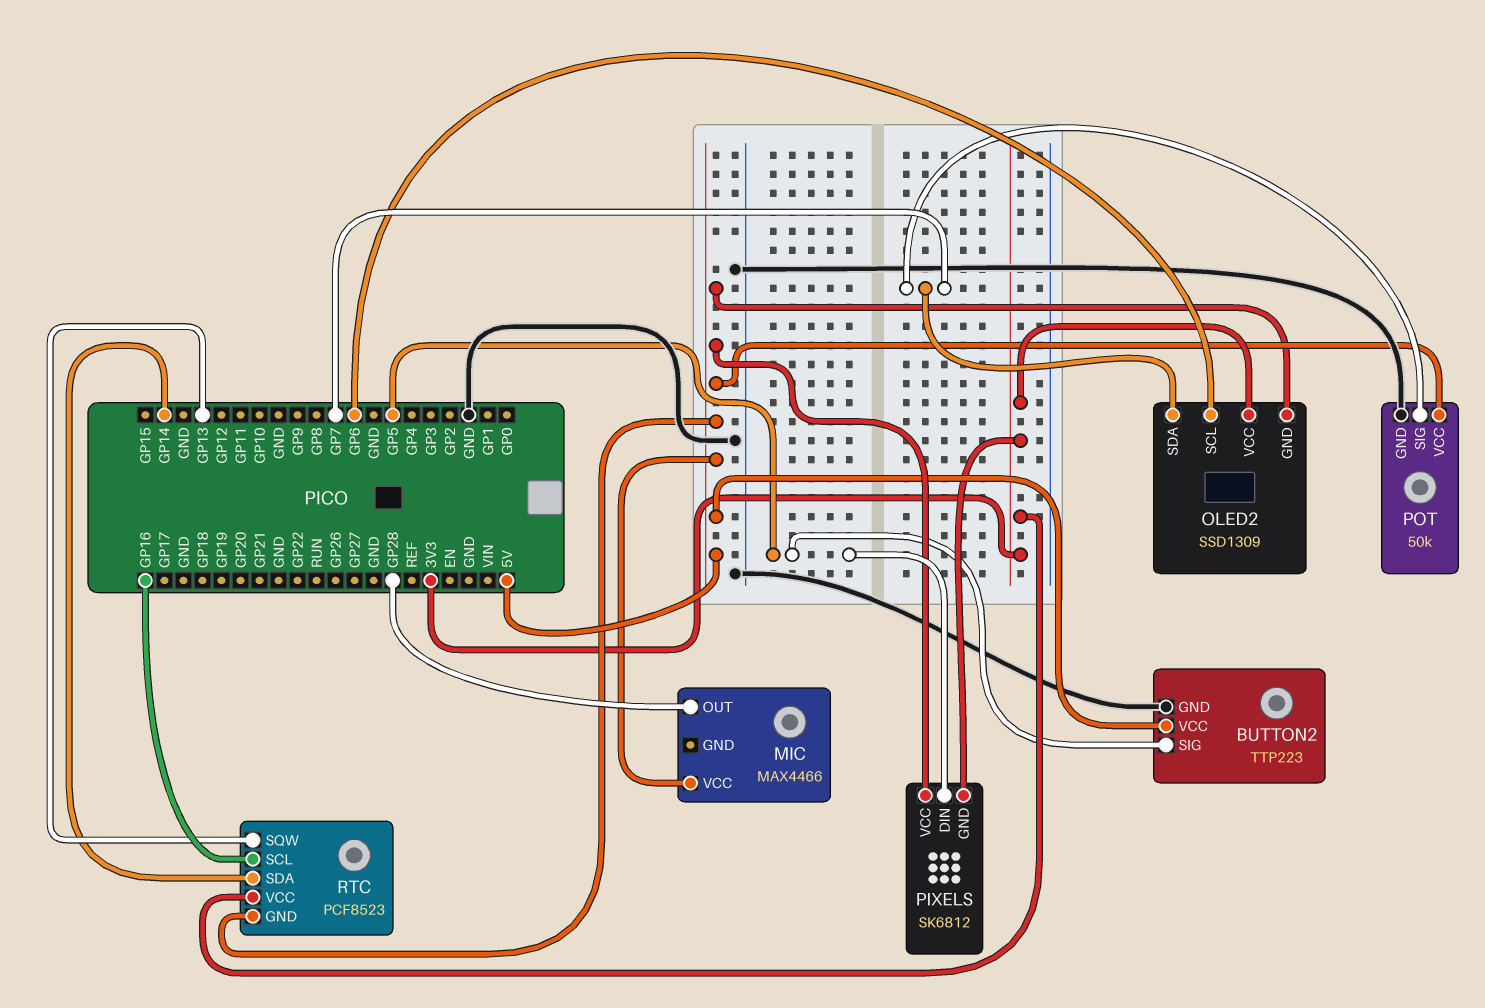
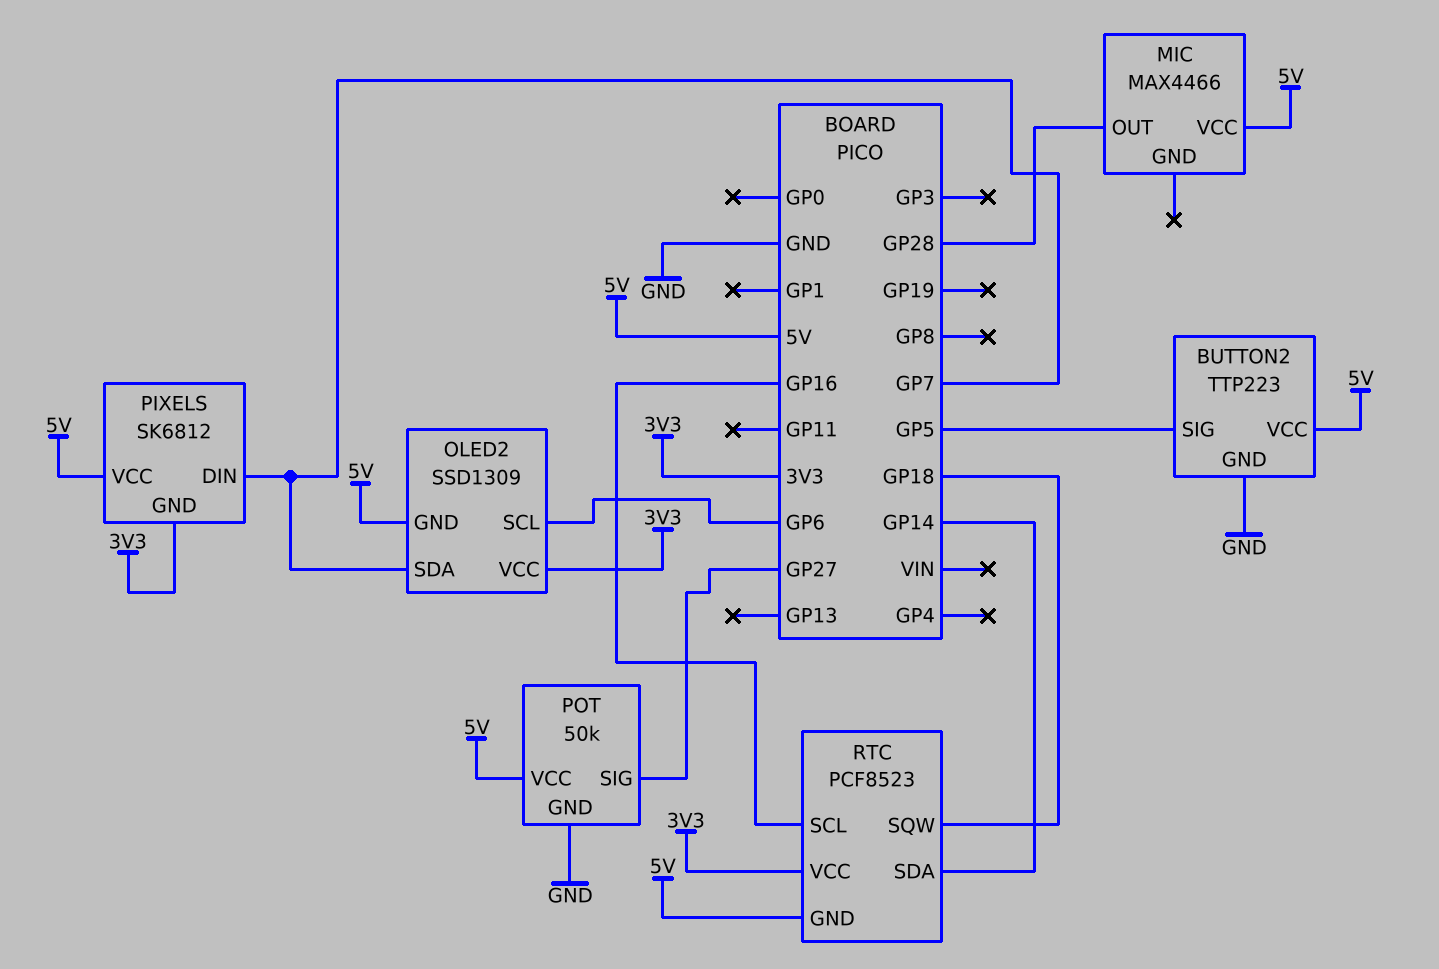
PIXELS pin DIN: GP5 -> GP7
POT pin SIG: GP7 -> GP27
RTC pin SQW: GP13 -> GP18

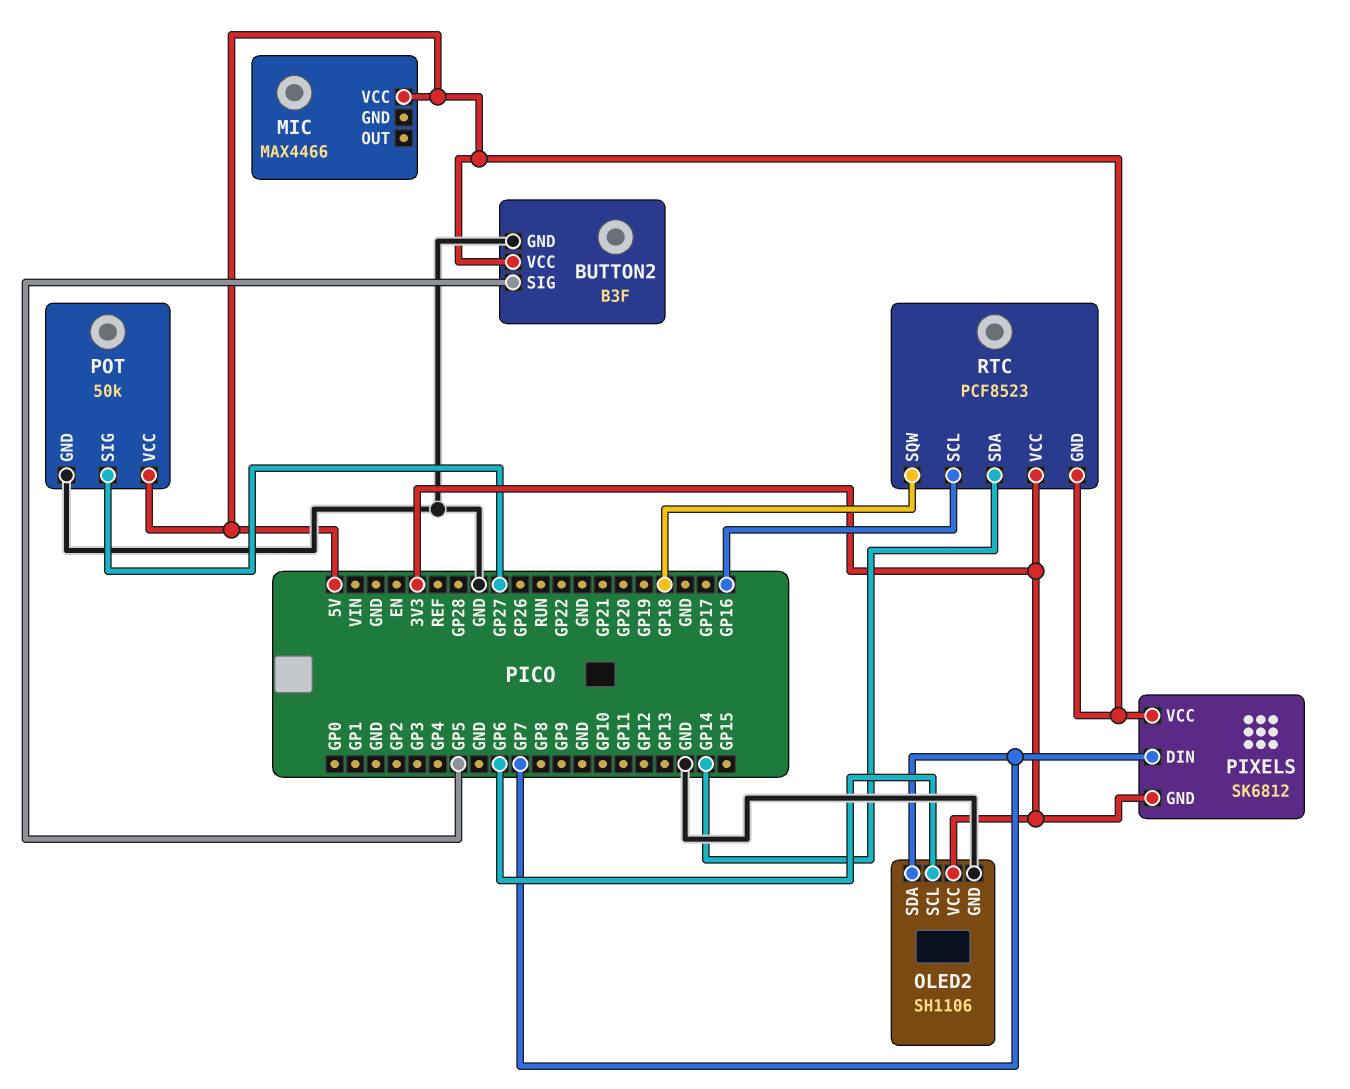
BUTTON2: TTP223 -> B3F
MIC pin OUT: GP28 -> none
OLED2: SSD1309 -> SH1106
OLED2 pin GND: 5V -> GND

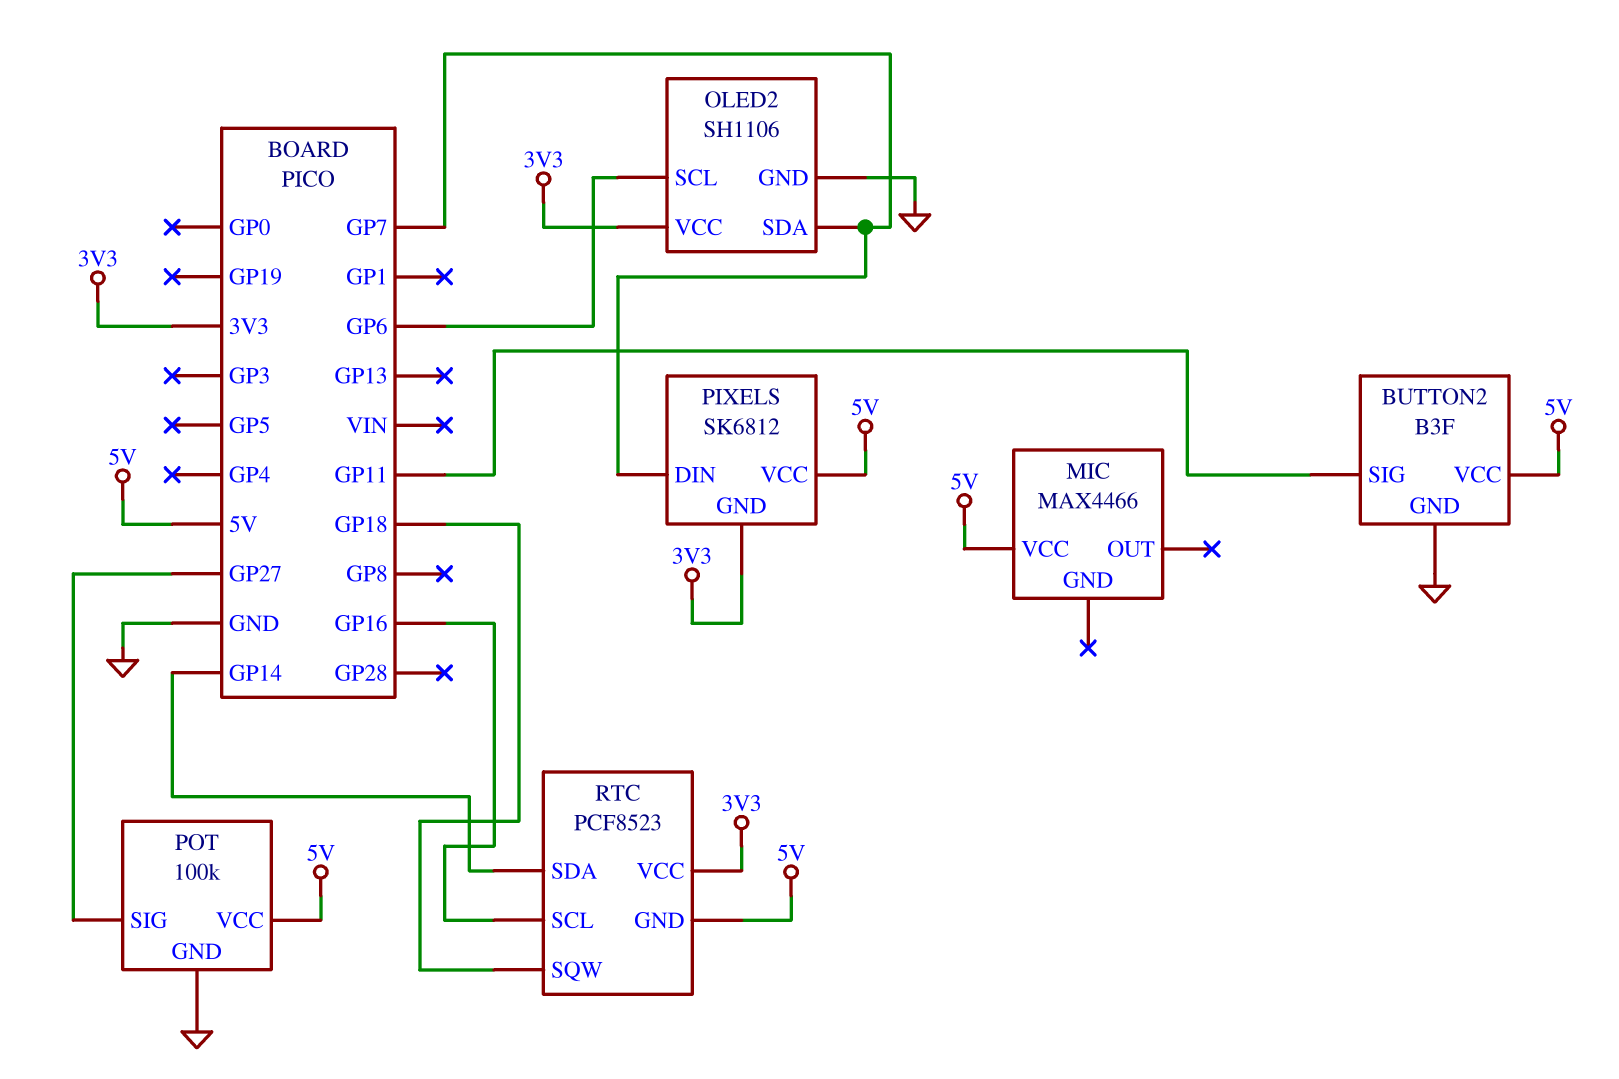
BUTTON2 pin SIG: GP5 -> GP11
POT: 50k -> 100k

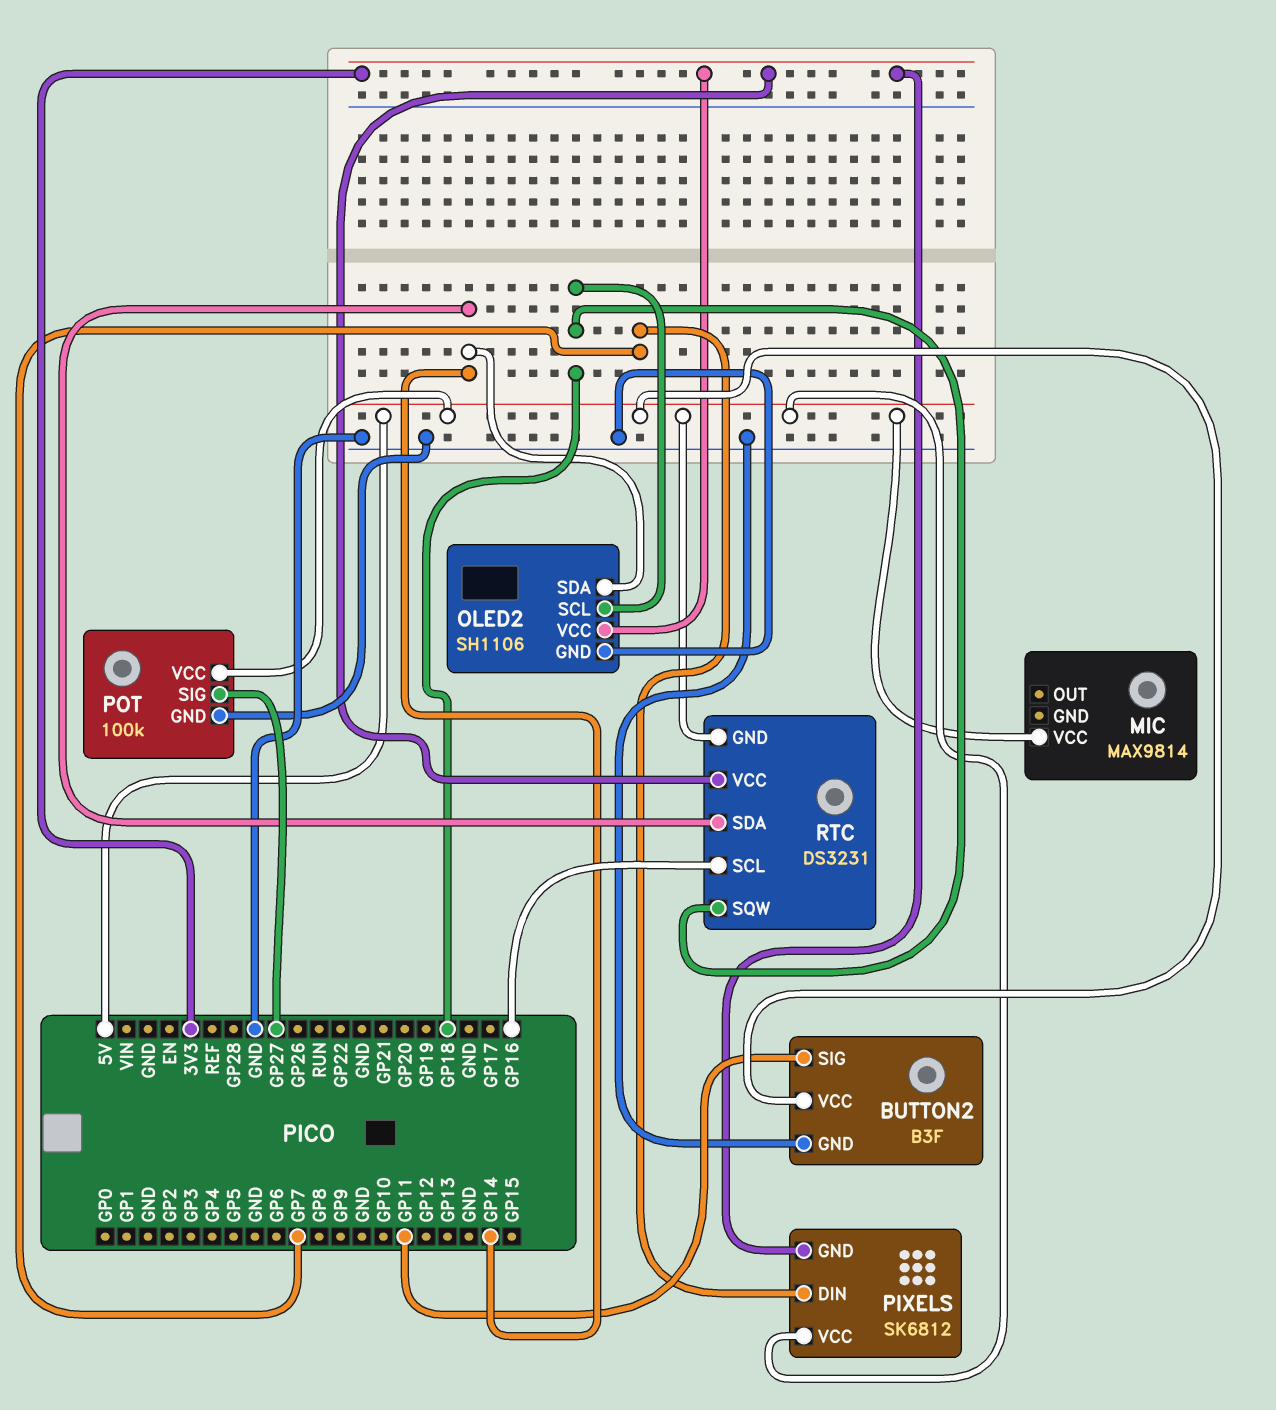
MIC: MAX4466 -> MAX9814
OLED2 pin SCL: GP6 -> GP18
OLED2 pin SDA: GP7 -> GP14
RTC: PCF8523 -> DS3231

